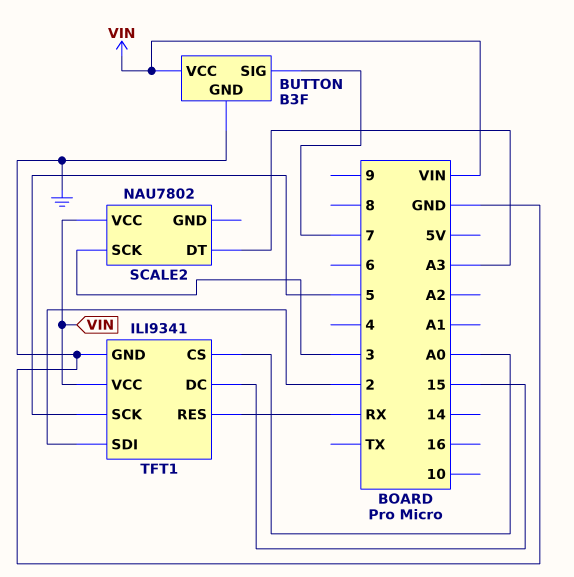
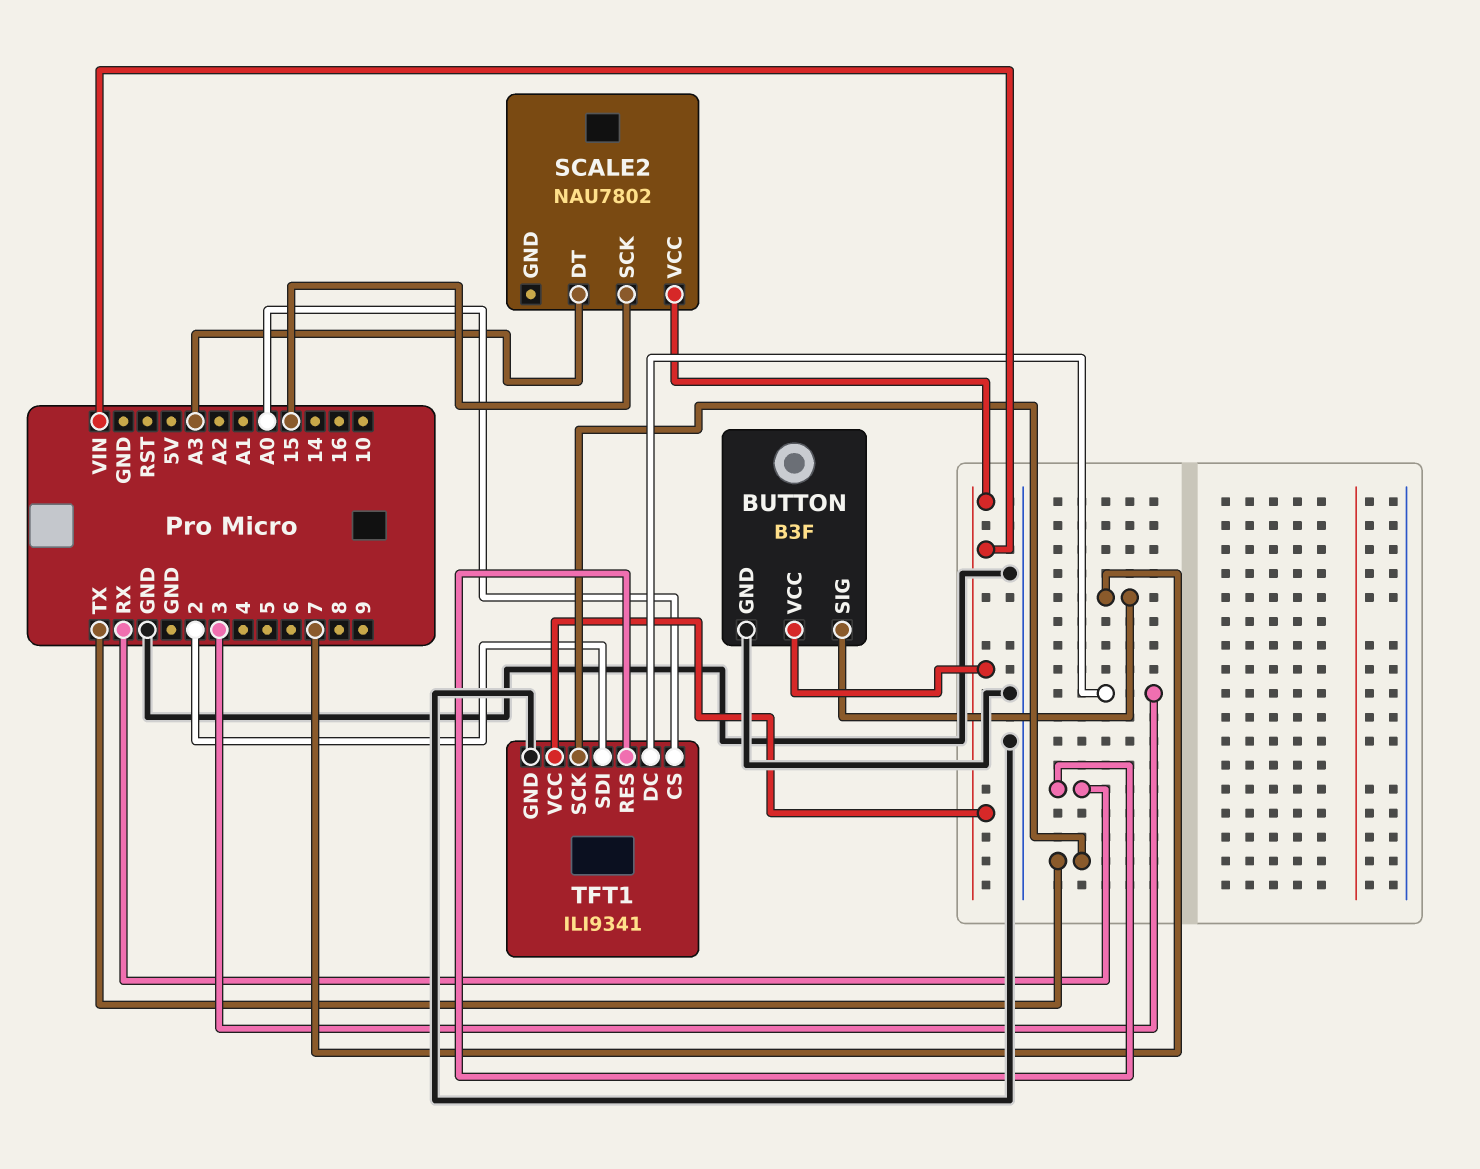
SCALE2 pin SCK: 3 -> 15
TFT1 pin DC: 15 -> 3
TFT1 pin SCK: 5 -> TX

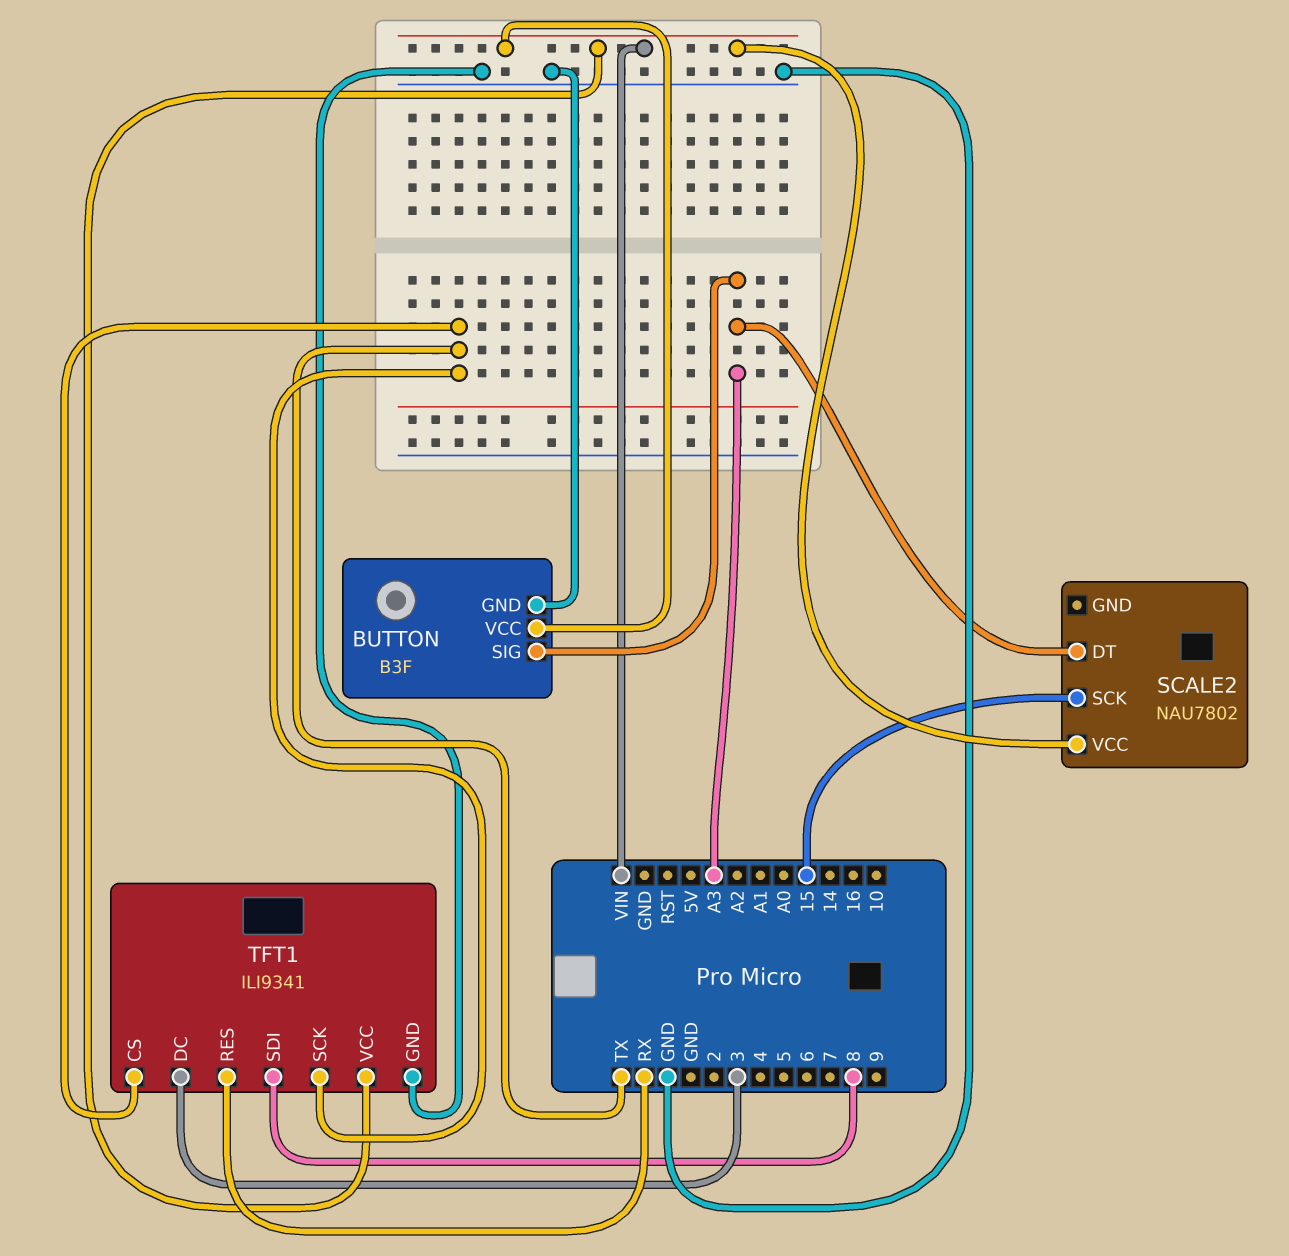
BUTTON pin SIG: 7 -> A3
TFT1 pin CS: A0 -> TX
TFT1 pin SDI: 2 -> 8

